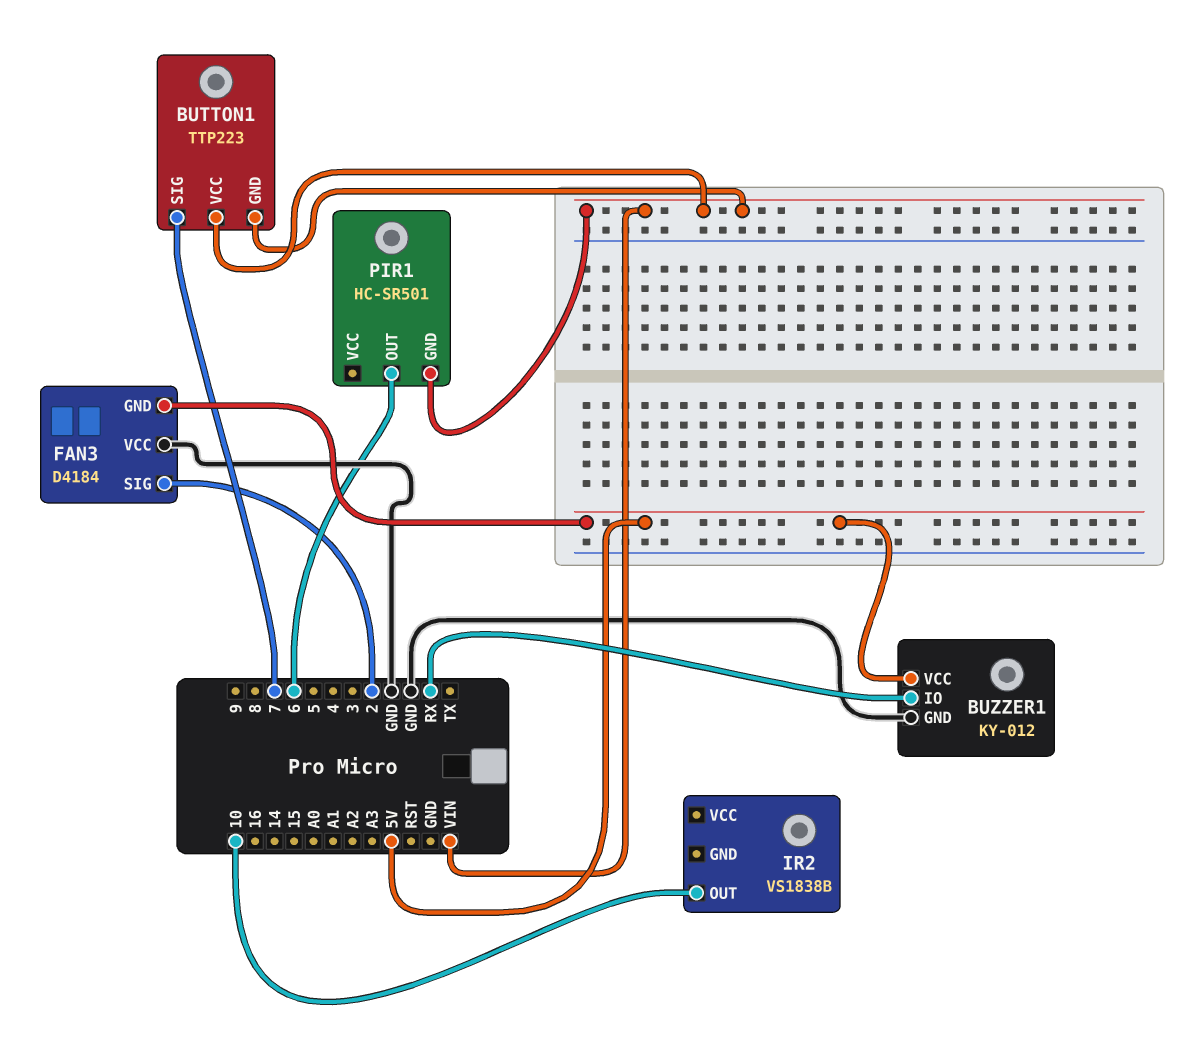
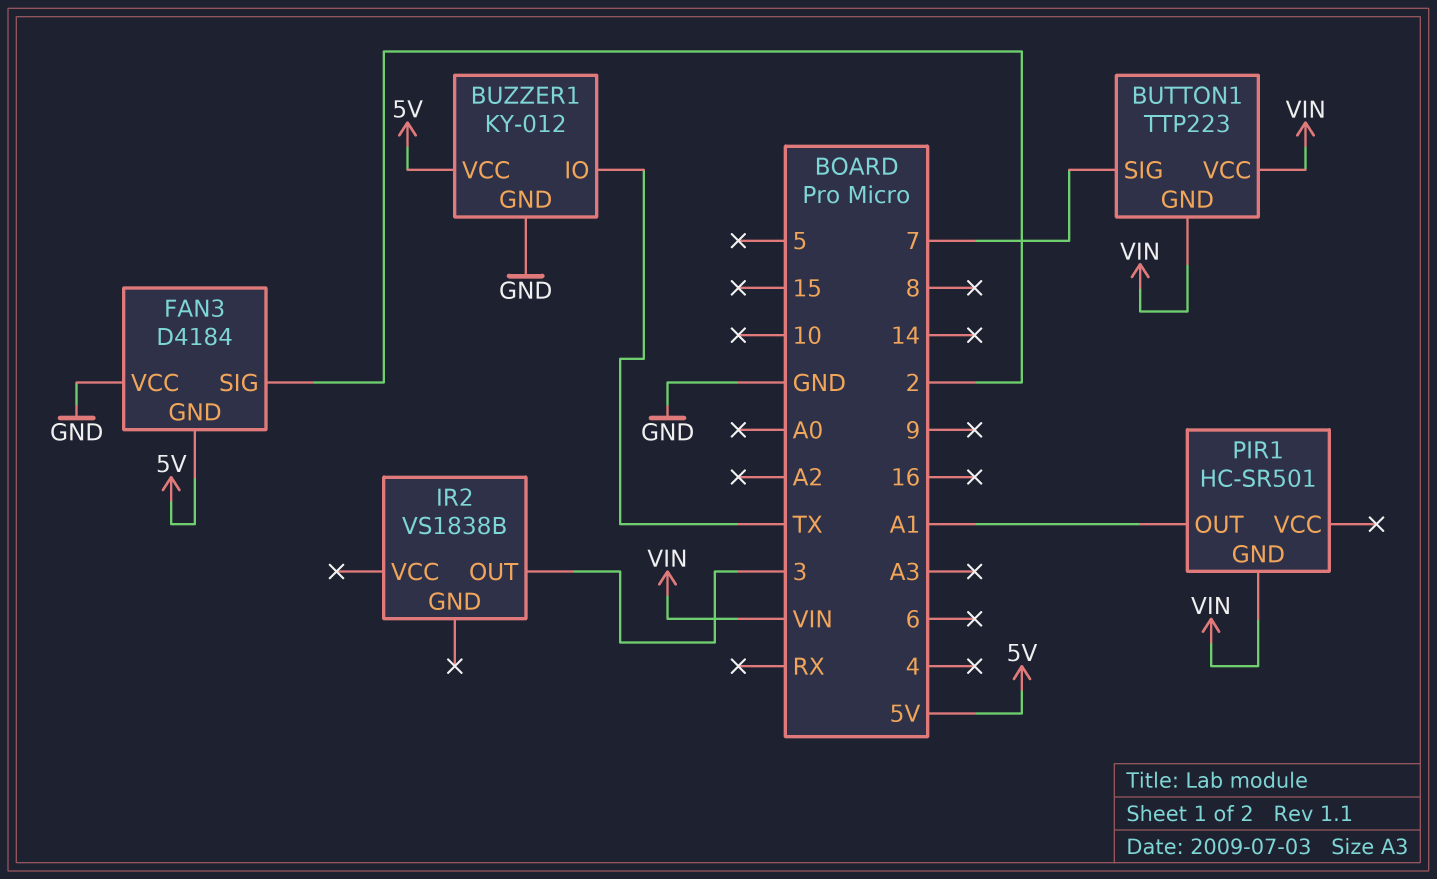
BUZZER1 pin IO: RX -> TX
IR2 pin OUT: 10 -> 3
PIR1 pin OUT: 6 -> A1

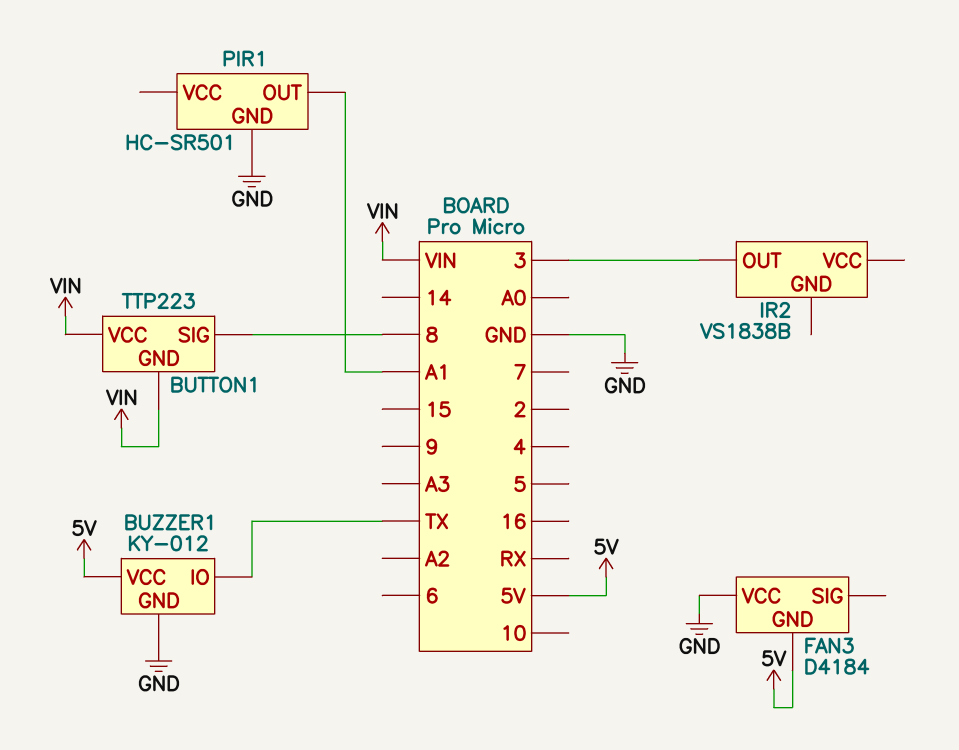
BUTTON1 pin SIG: 7 -> 8
FAN3 pin SIG: 2 -> none
PIR1 pin GND: VIN -> GND

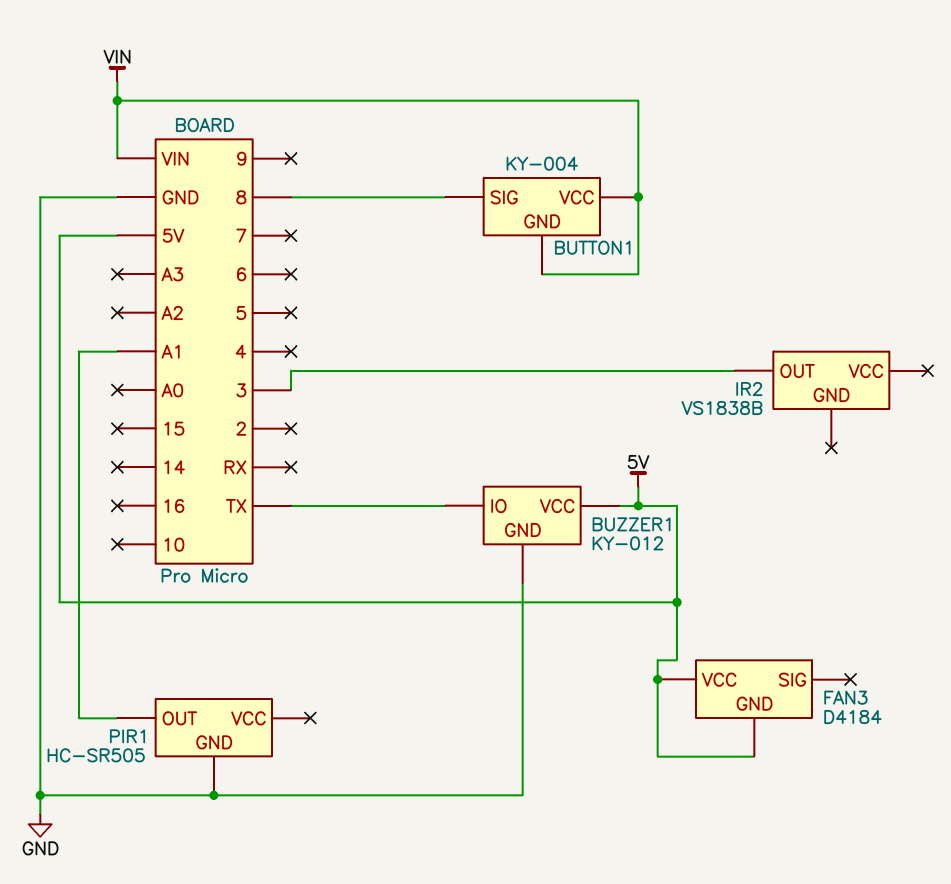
BUTTON1: TTP223 -> KY-004
FAN3 pin VCC: GND -> 5V
PIR1: HC-SR501 -> HC-SR505

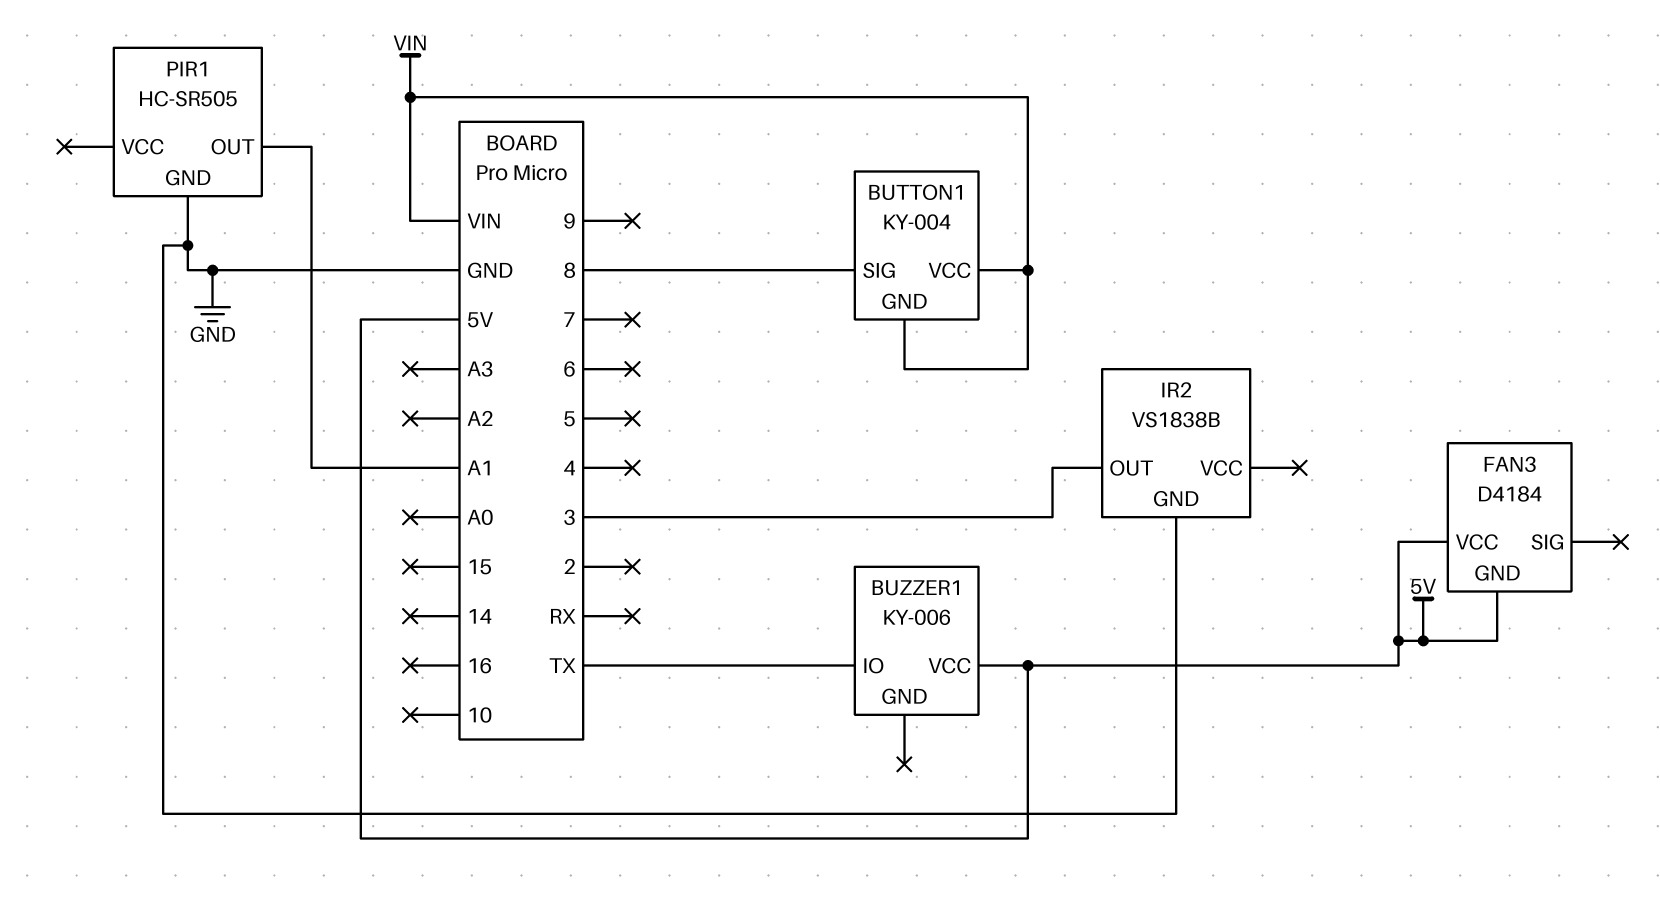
BUZZER1: KY-012 -> KY-006
BUZZER1 pin GND: GND -> none
IR2 pin GND: none -> GND

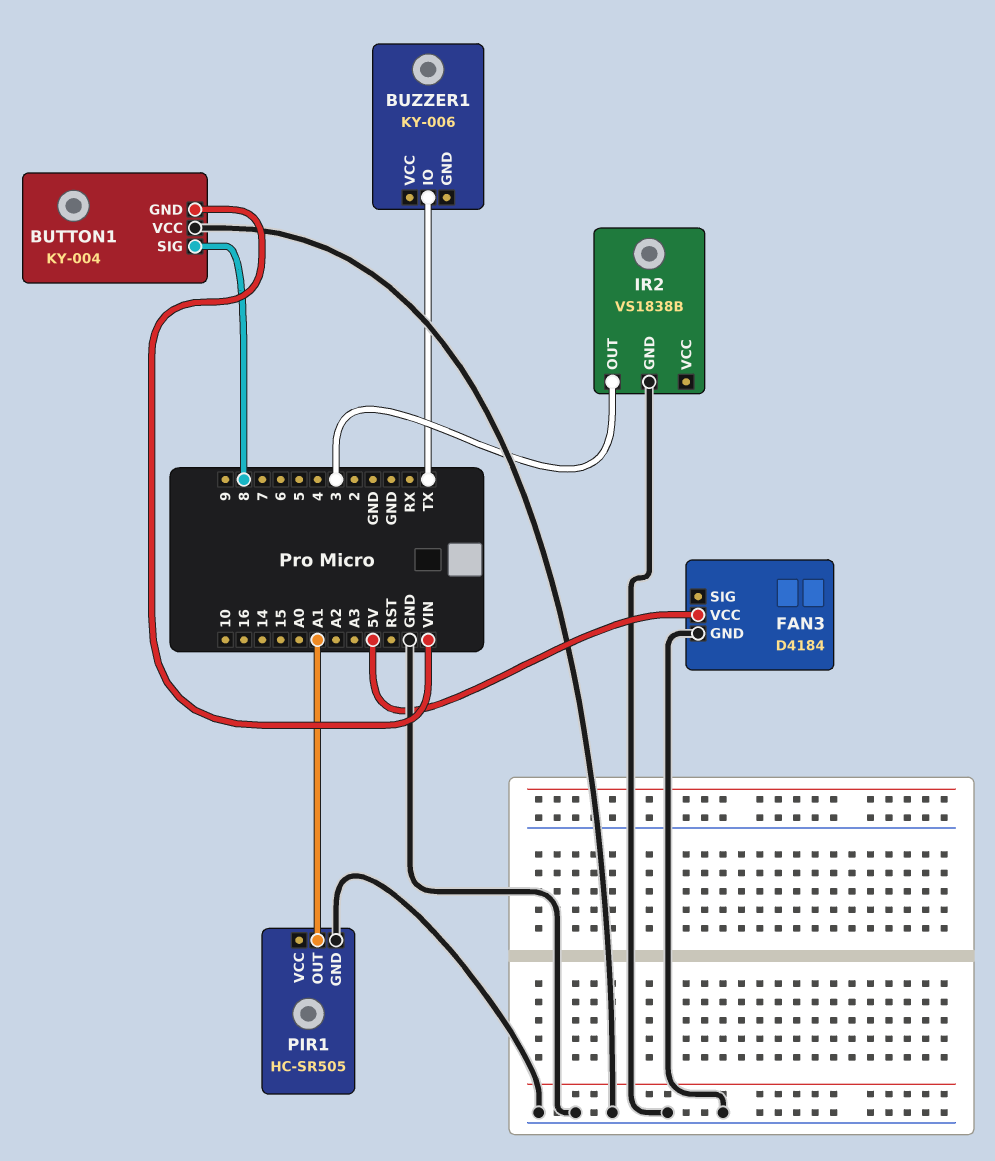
BUTTON1 pin VCC: VIN -> GND
BUZZER1 pin VCC: 5V -> none
FAN3 pin GND: 5V -> GND

